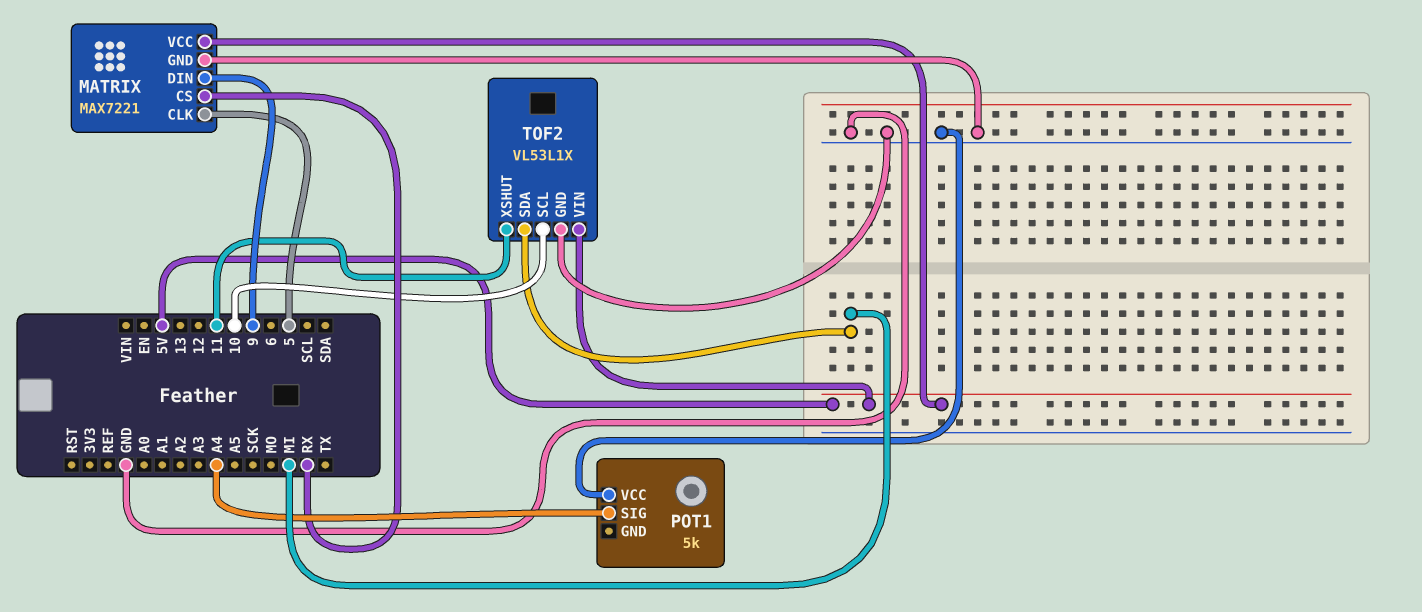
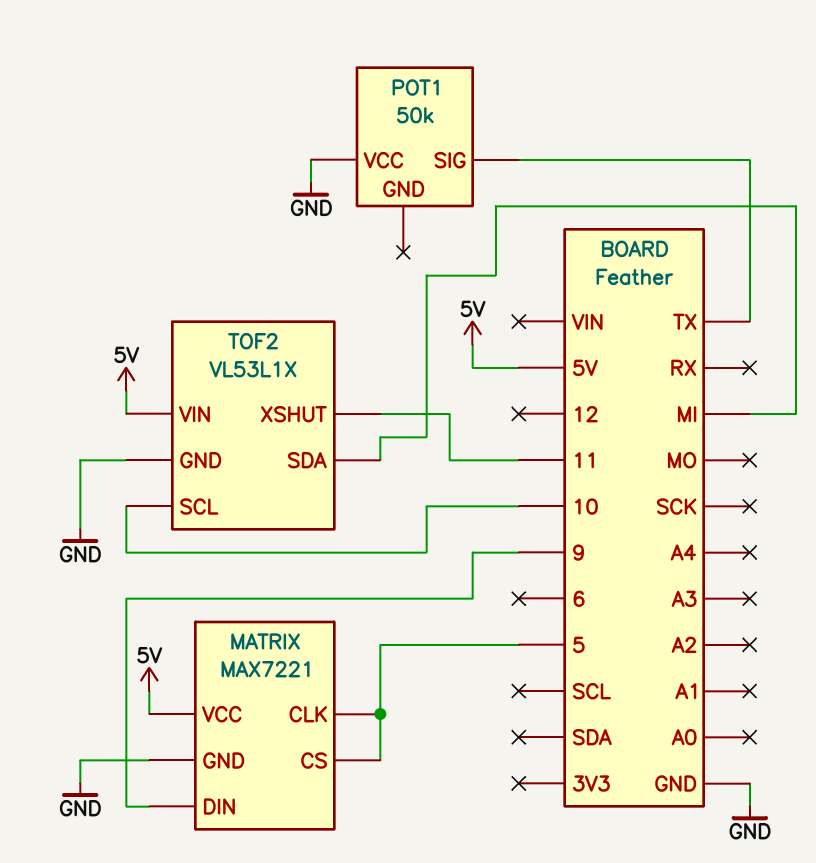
MATRIX pin CS: RX -> 5
POT1: 5k -> 50k
POT1 pin SIG: A4 -> TX

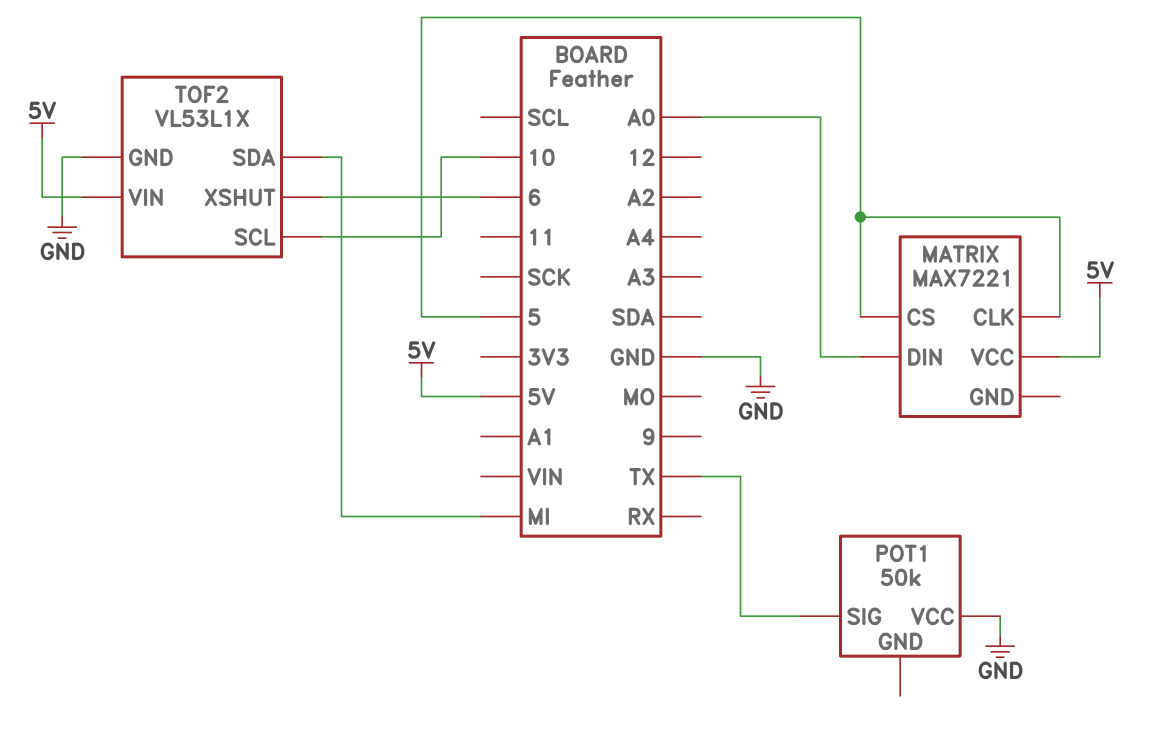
MATRIX pin DIN: 9 -> A0
MATRIX pin GND: GND -> none
TOF2 pin XSHUT: 11 -> 6

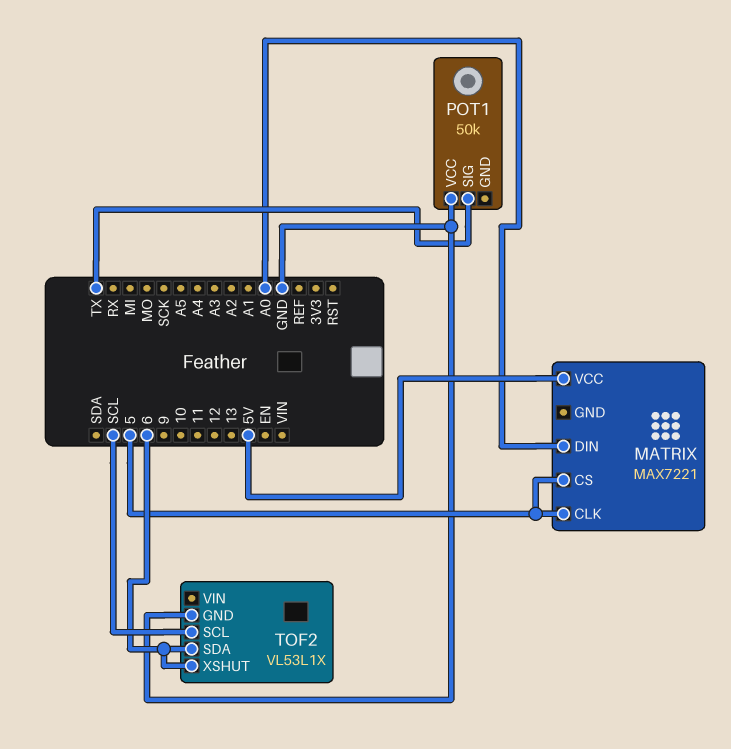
TOF2 pin SCL: 10 -> SCL
TOF2 pin SDA: MI -> 6
TOF2 pin VIN: 5V -> none

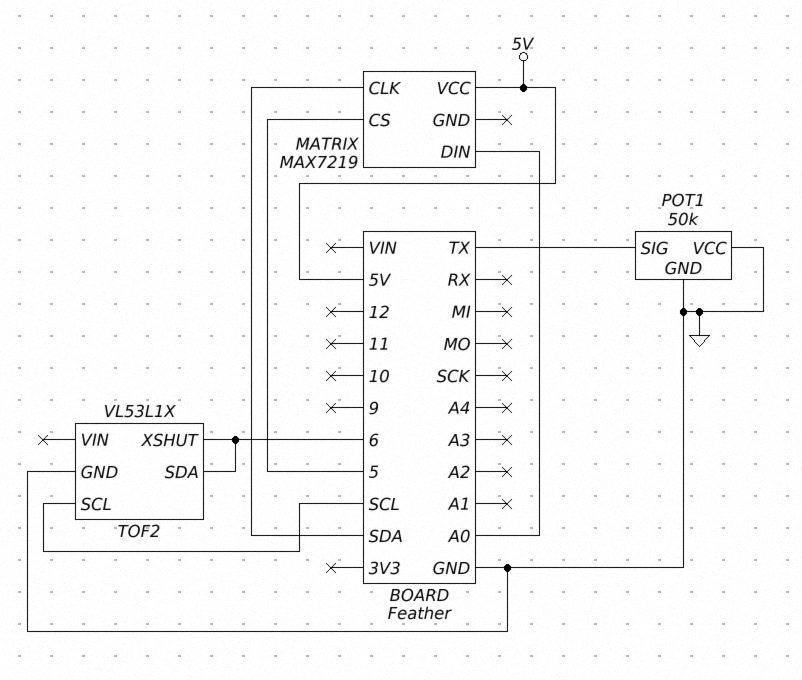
MATRIX: MAX7221 -> MAX7219
MATRIX pin CLK: 5 -> SDA
POT1 pin GND: none -> GND

